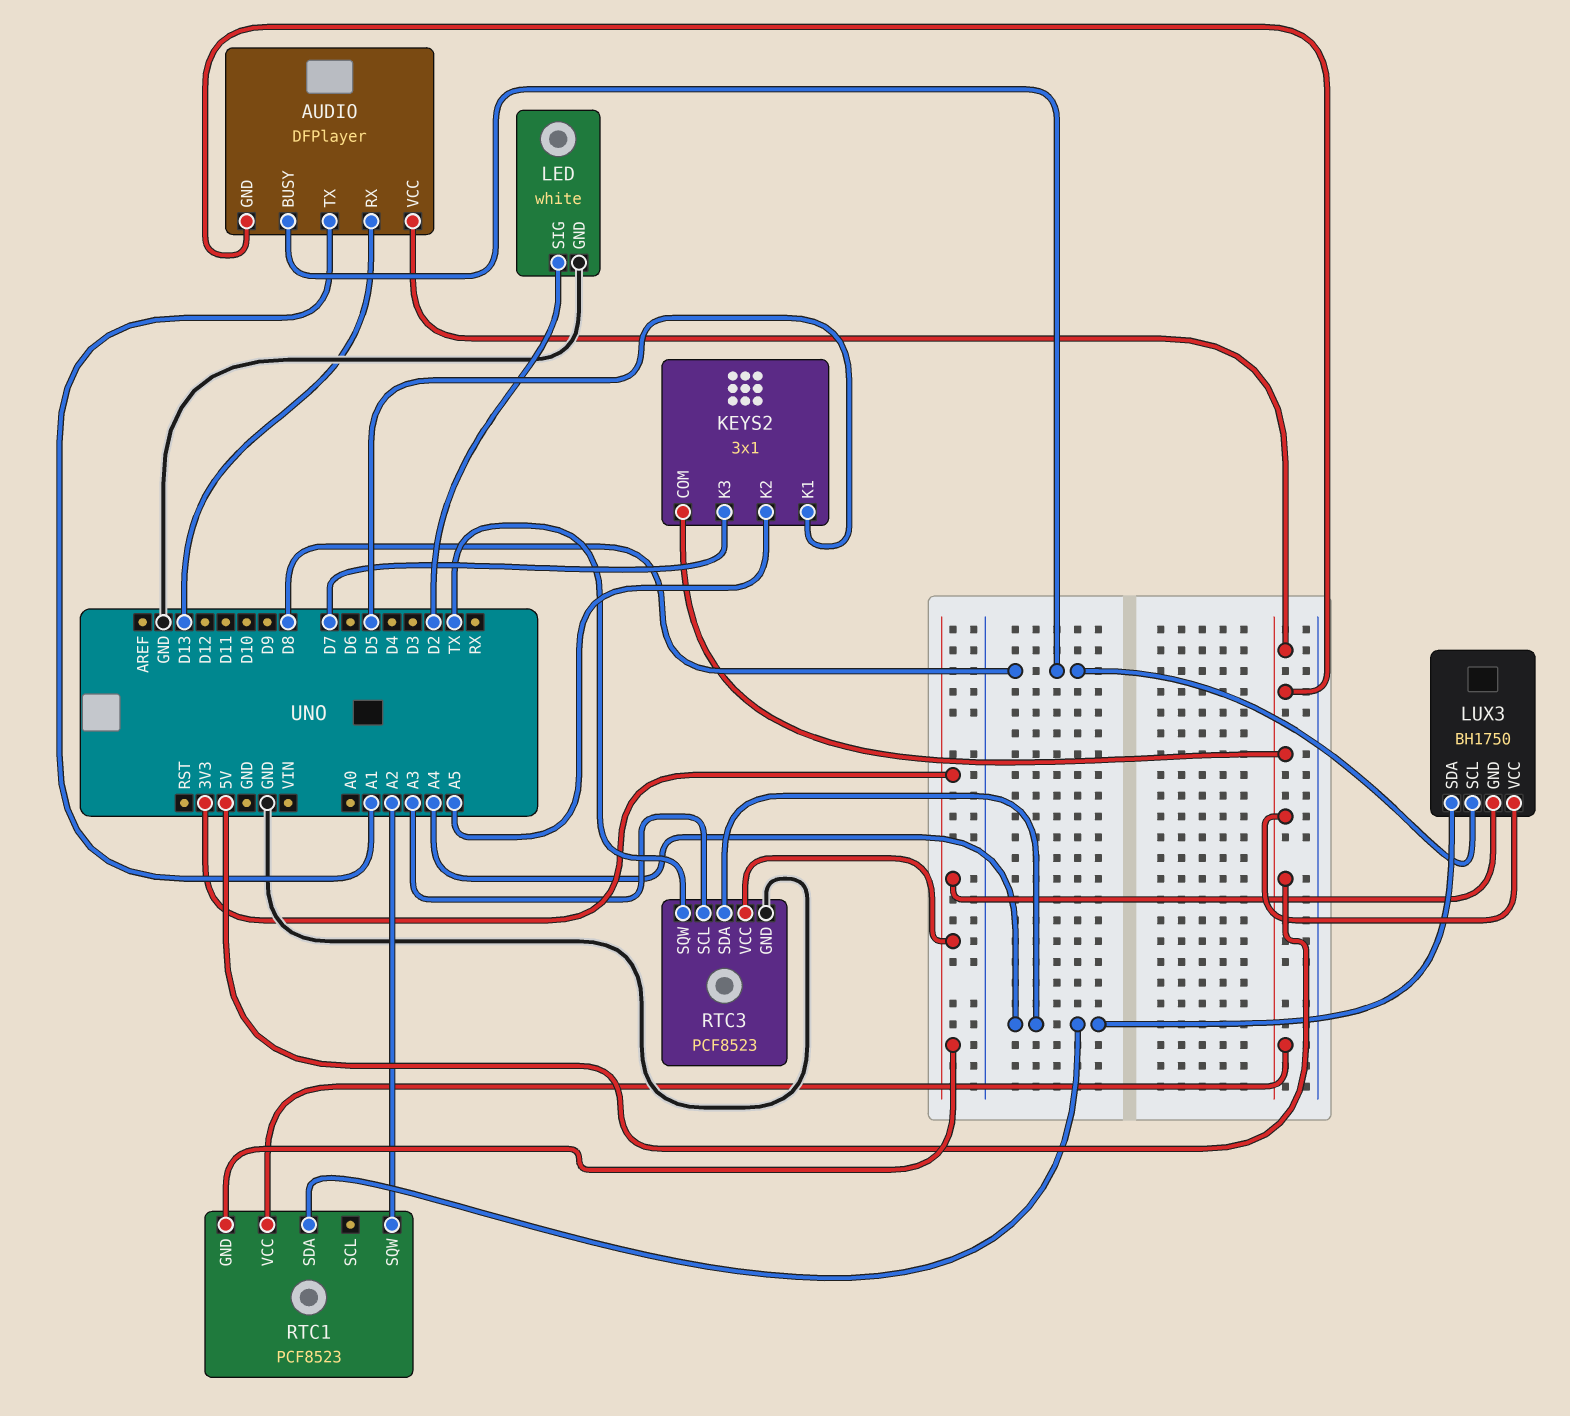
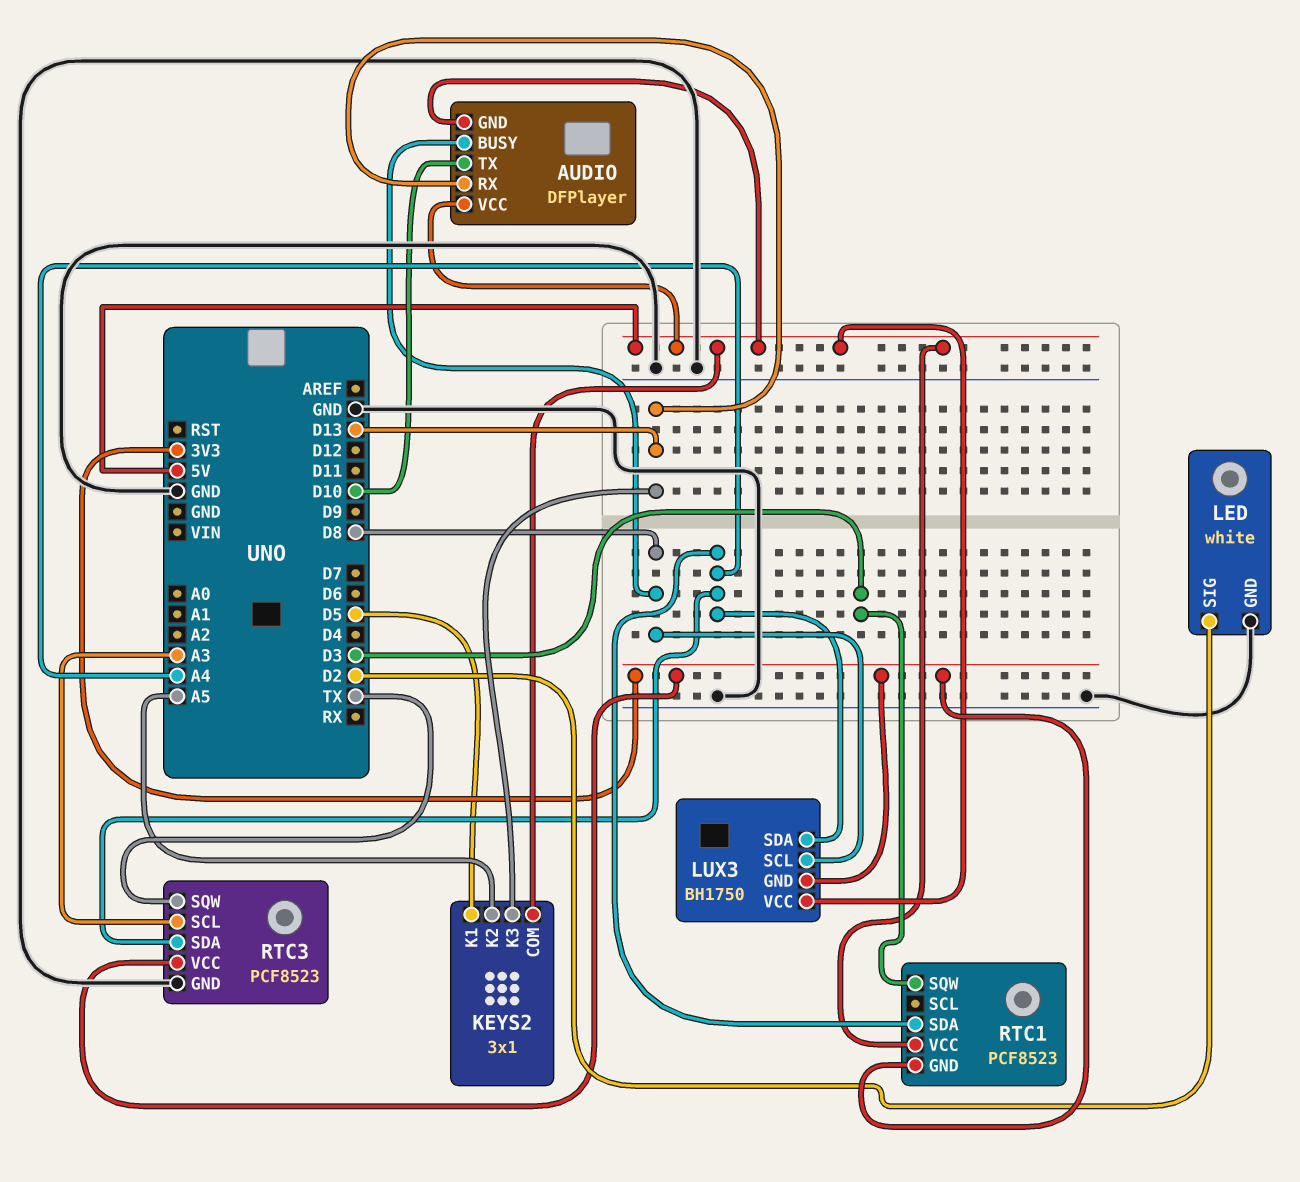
AUDIO pin TX: A1 -> D10
KEYS2 pin K3: D7 -> D13
RTC1 pin SQW: A2 -> D3

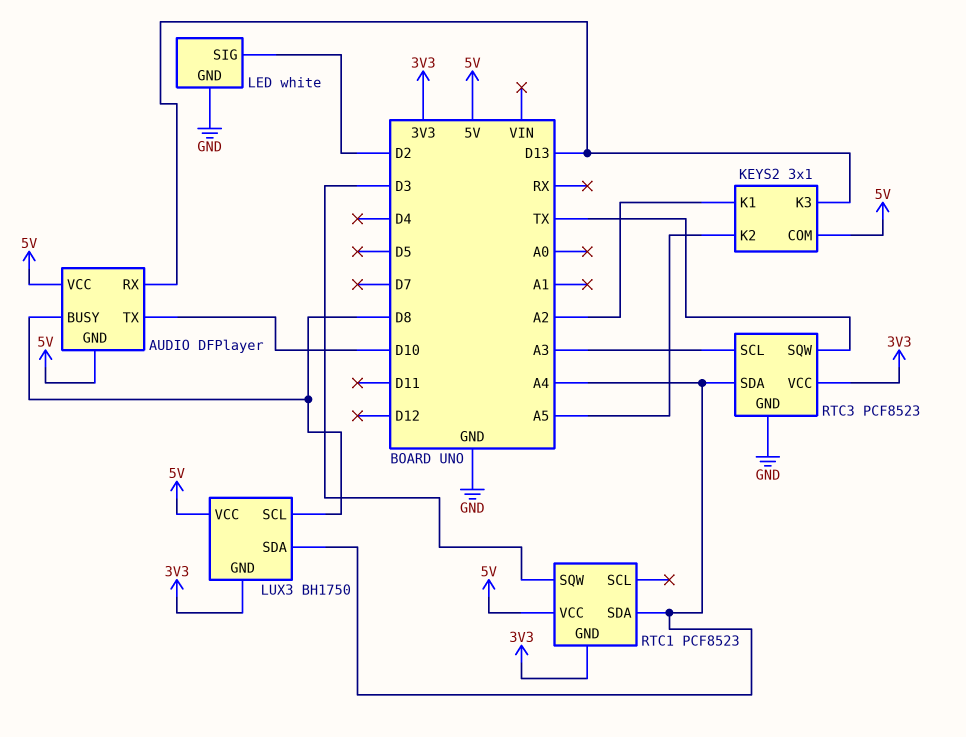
KEYS2 pin K1: D5 -> A2

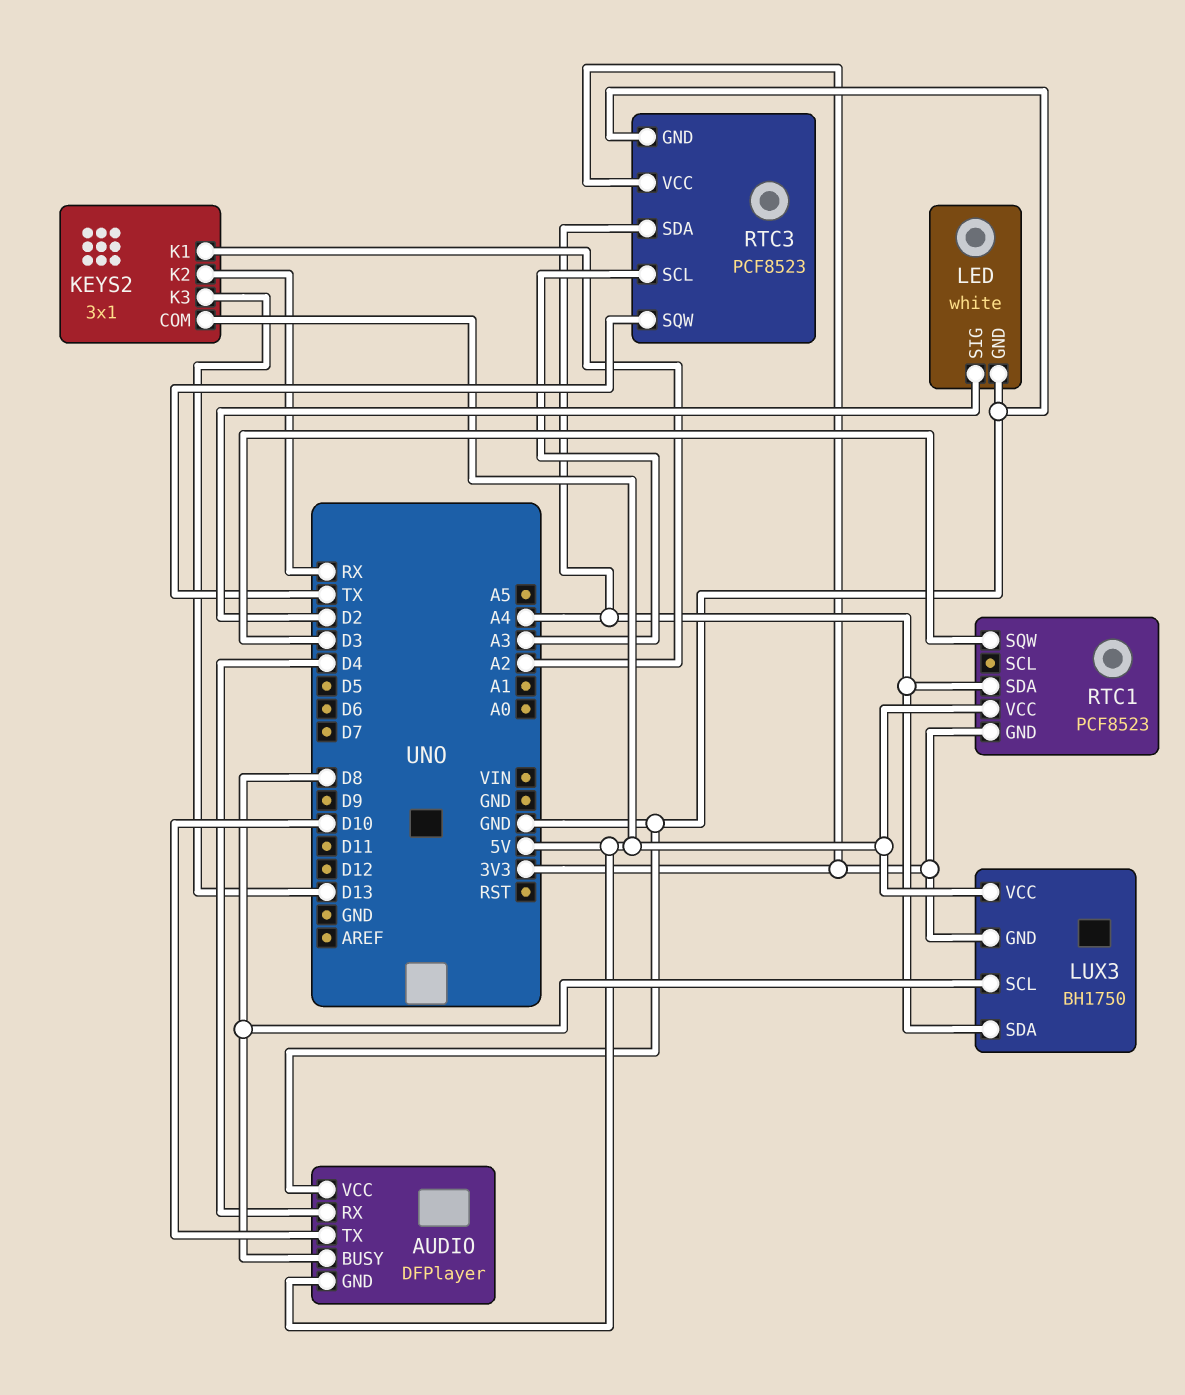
AUDIO pin RX: D13 -> D4
AUDIO pin VCC: 5V -> GND
KEYS2 pin K2: A5 -> RX

